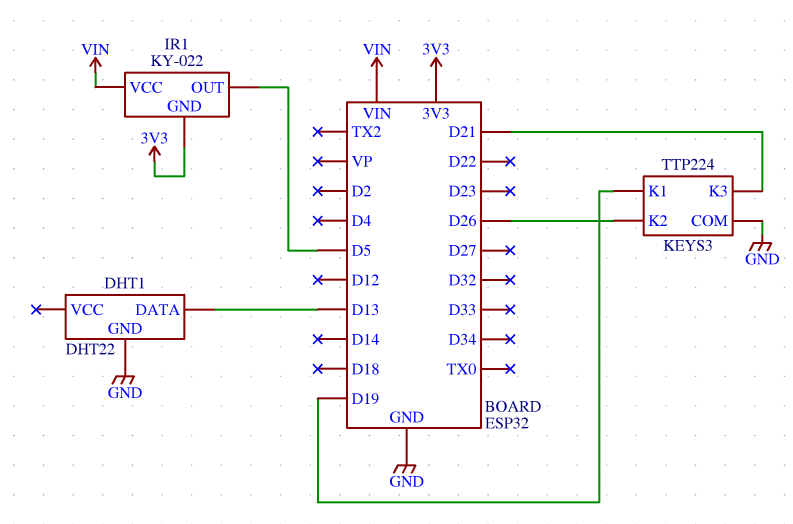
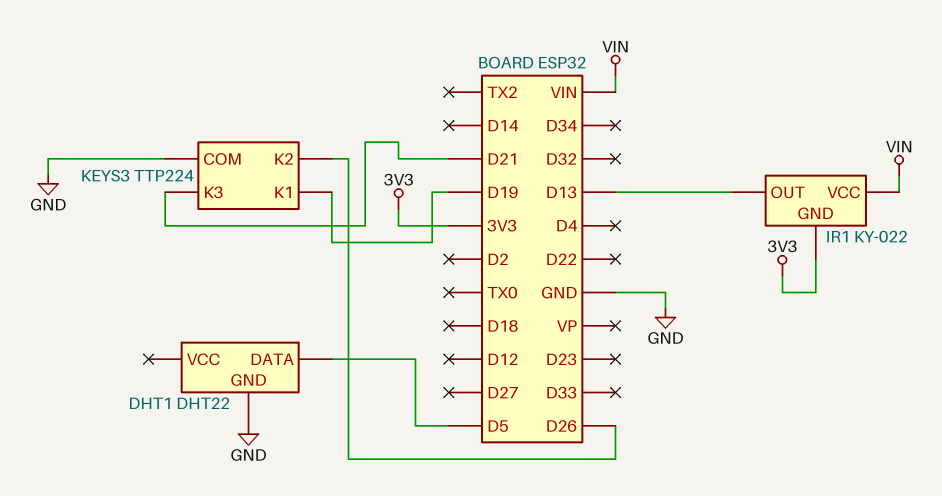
DHT1 pin DATA: D13 -> D5
IR1 pin OUT: D5 -> D13

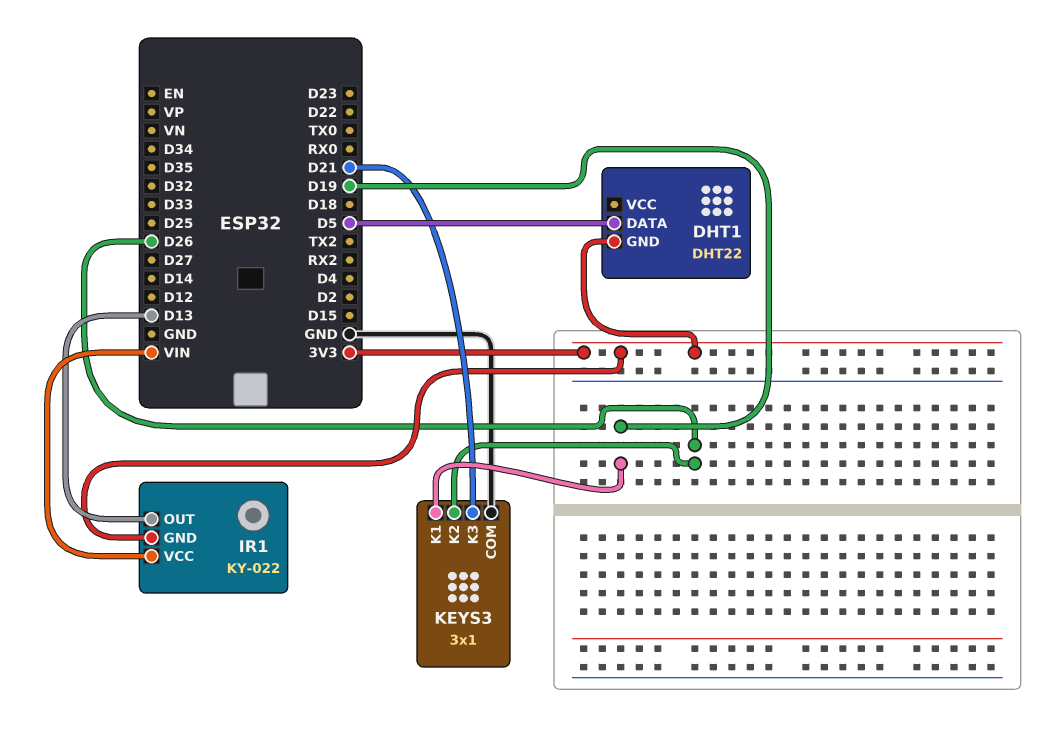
DHT1 pin GND: GND -> 3V3
KEYS3: TTP224 -> 3x1

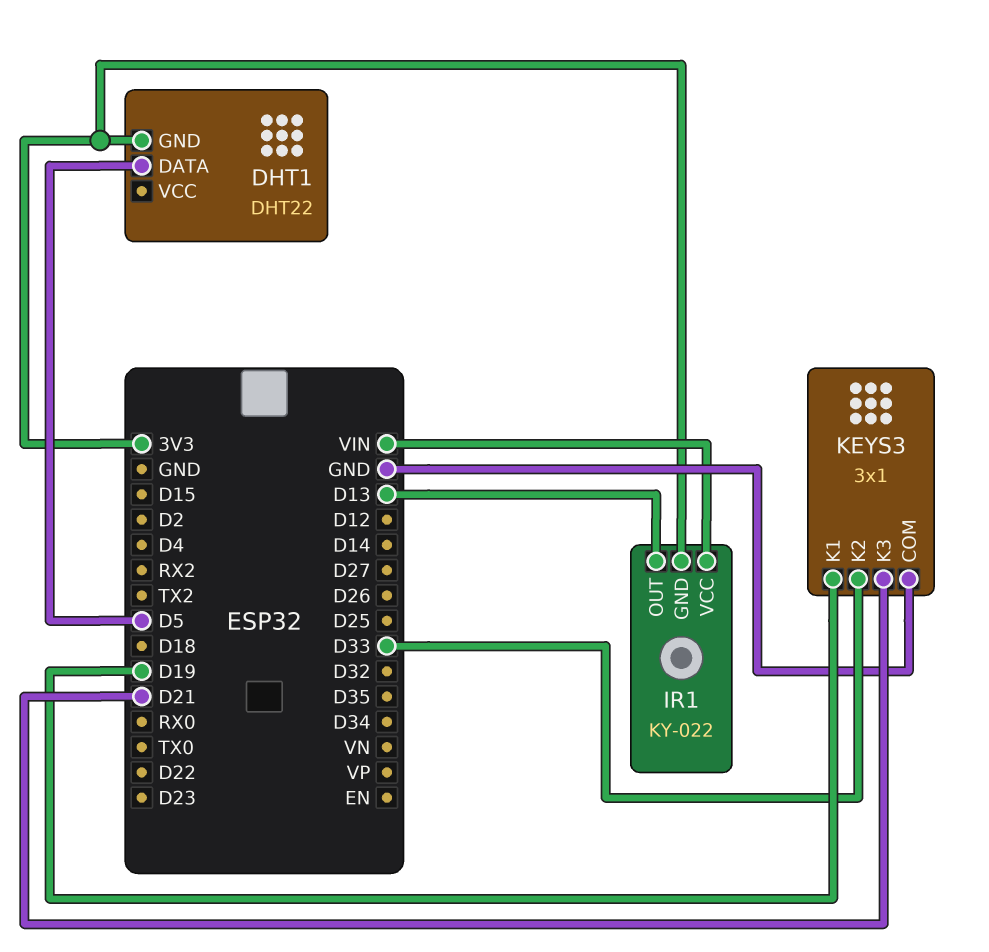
KEYS3 pin K2: D26 -> D33

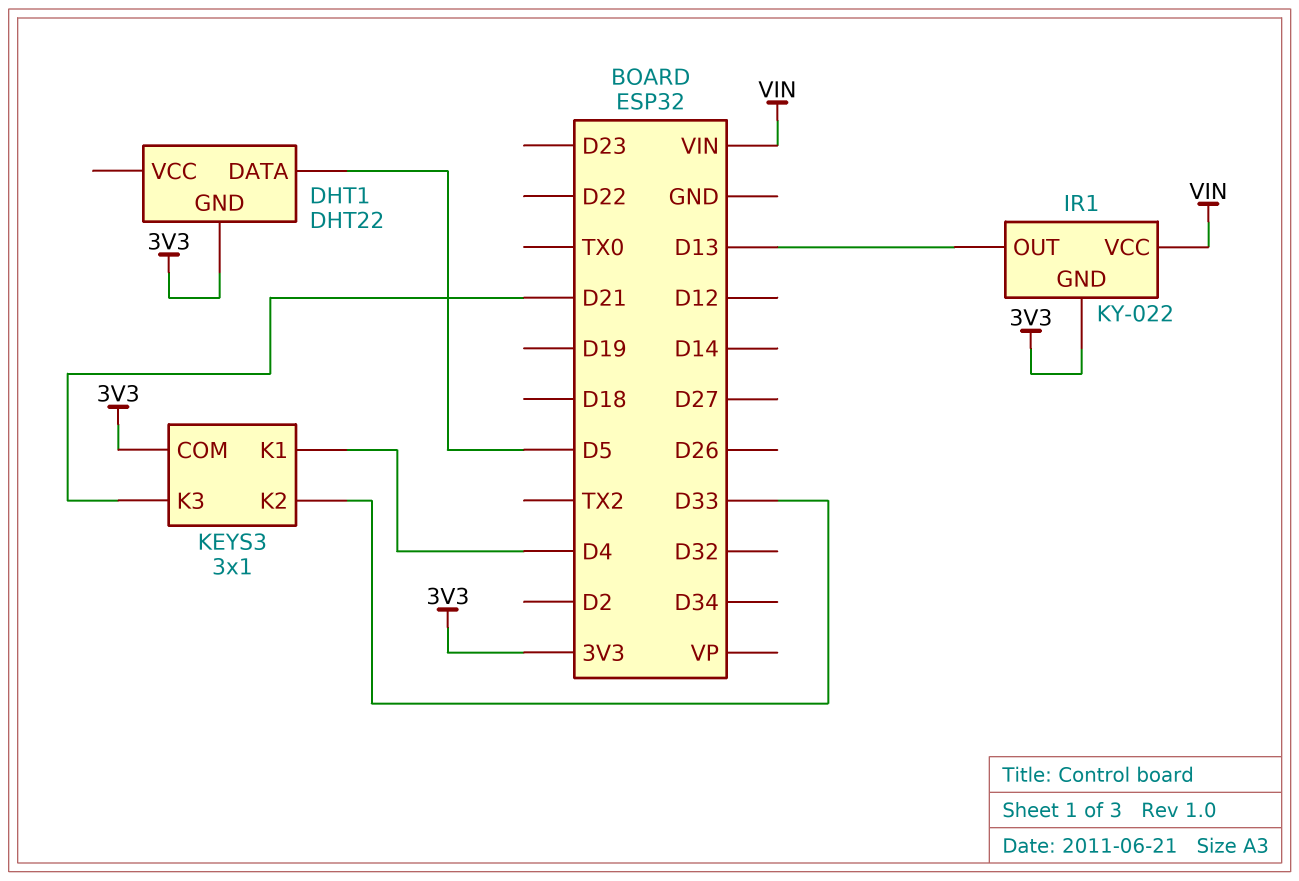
KEYS3 pin COM: GND -> 3V3
KEYS3 pin K1: D19 -> D4

